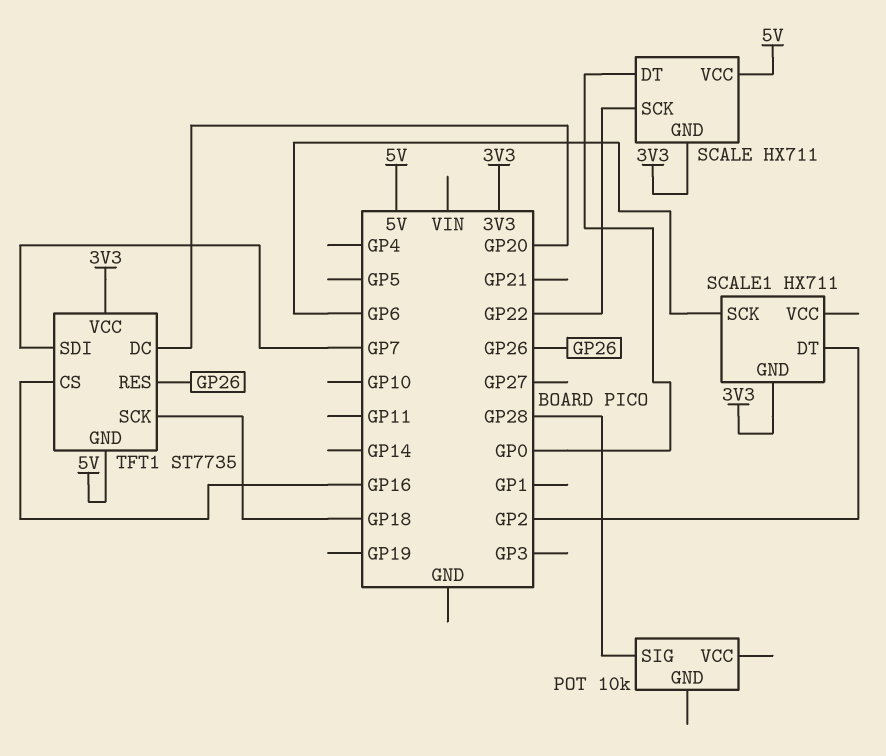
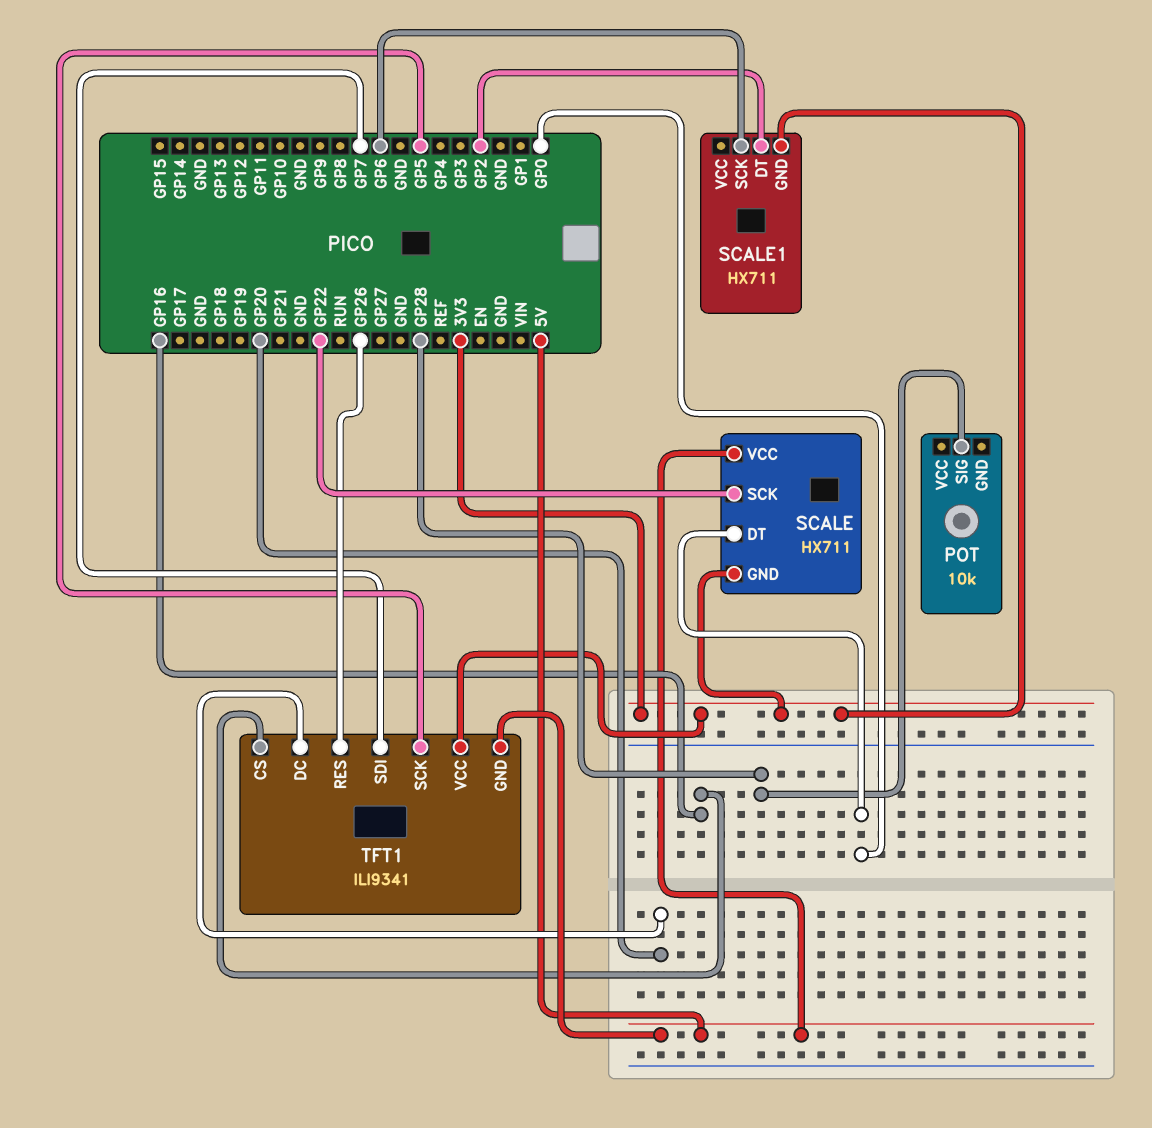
TFT1: ST7735 -> ILI9341
TFT1 pin SCK: GP18 -> GP5

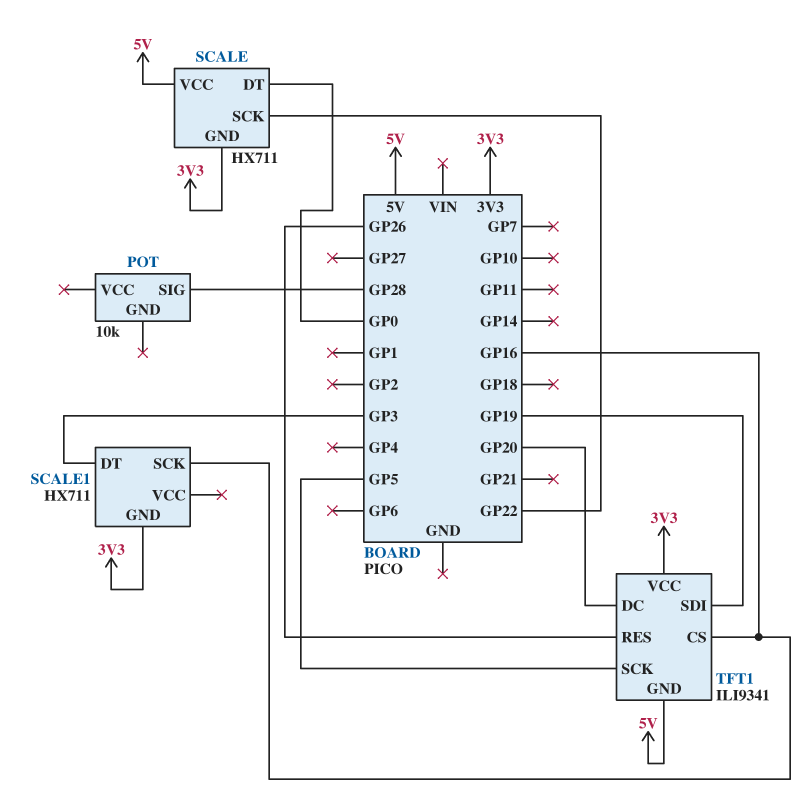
SCALE1 pin DT: GP2 -> GP3
SCALE1 pin SCK: GP6 -> GP16
TFT1 pin SDI: GP7 -> GP19

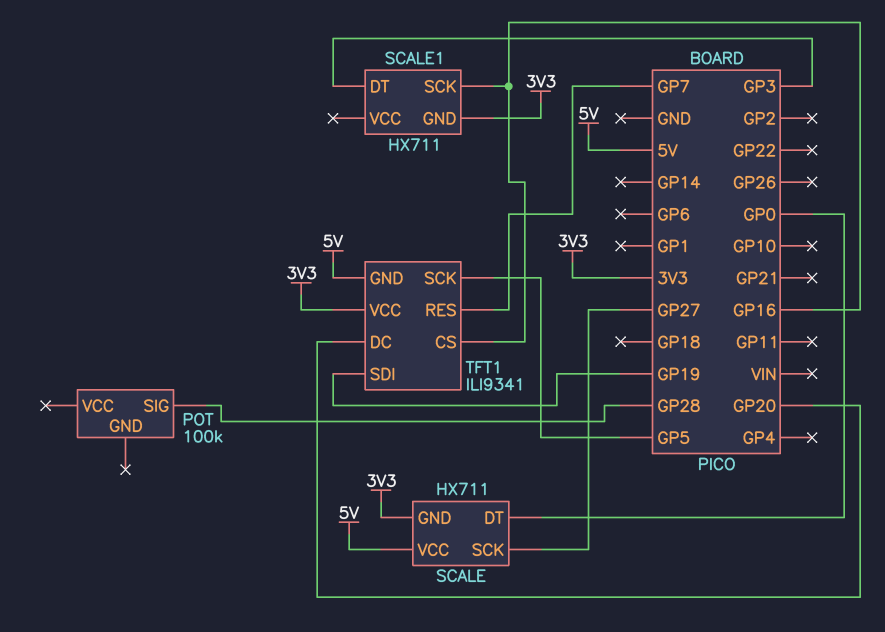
POT: 10k -> 100k
SCALE pin SCK: GP22 -> GP27
TFT1 pin RES: GP26 -> GP7

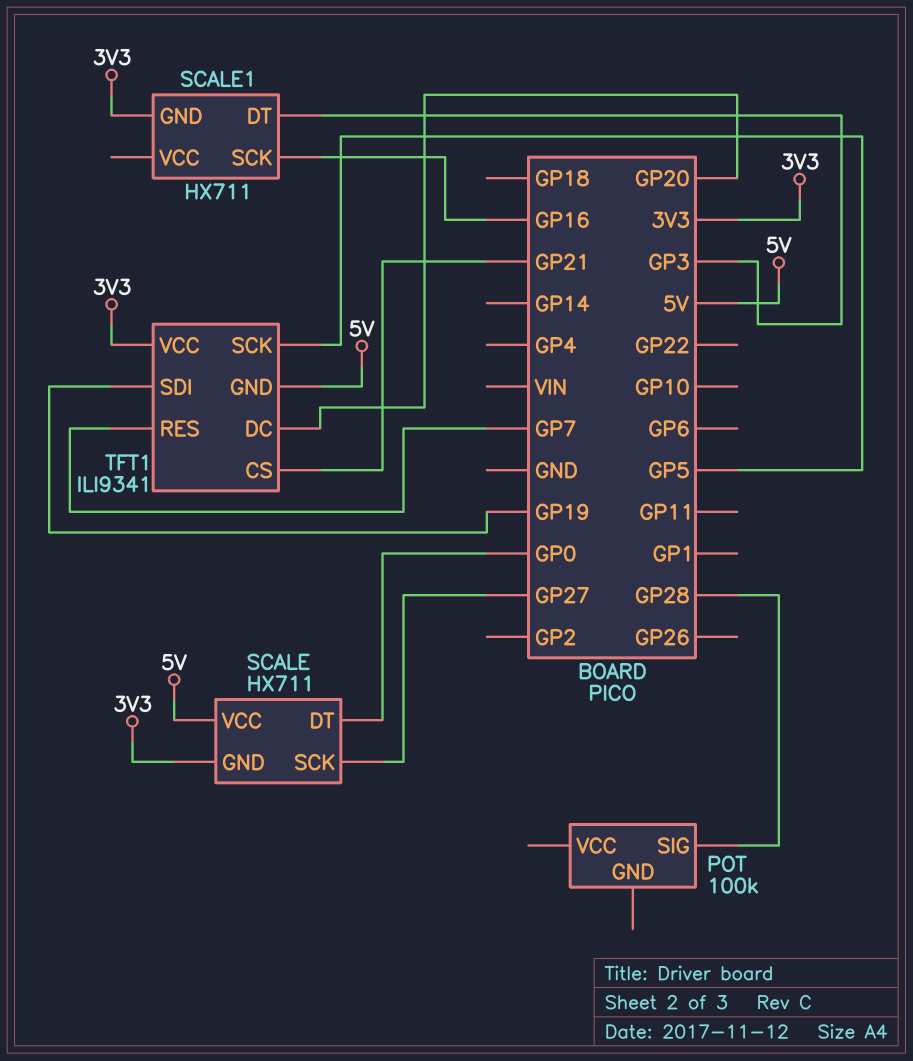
TFT1 pin CS: GP16 -> GP21

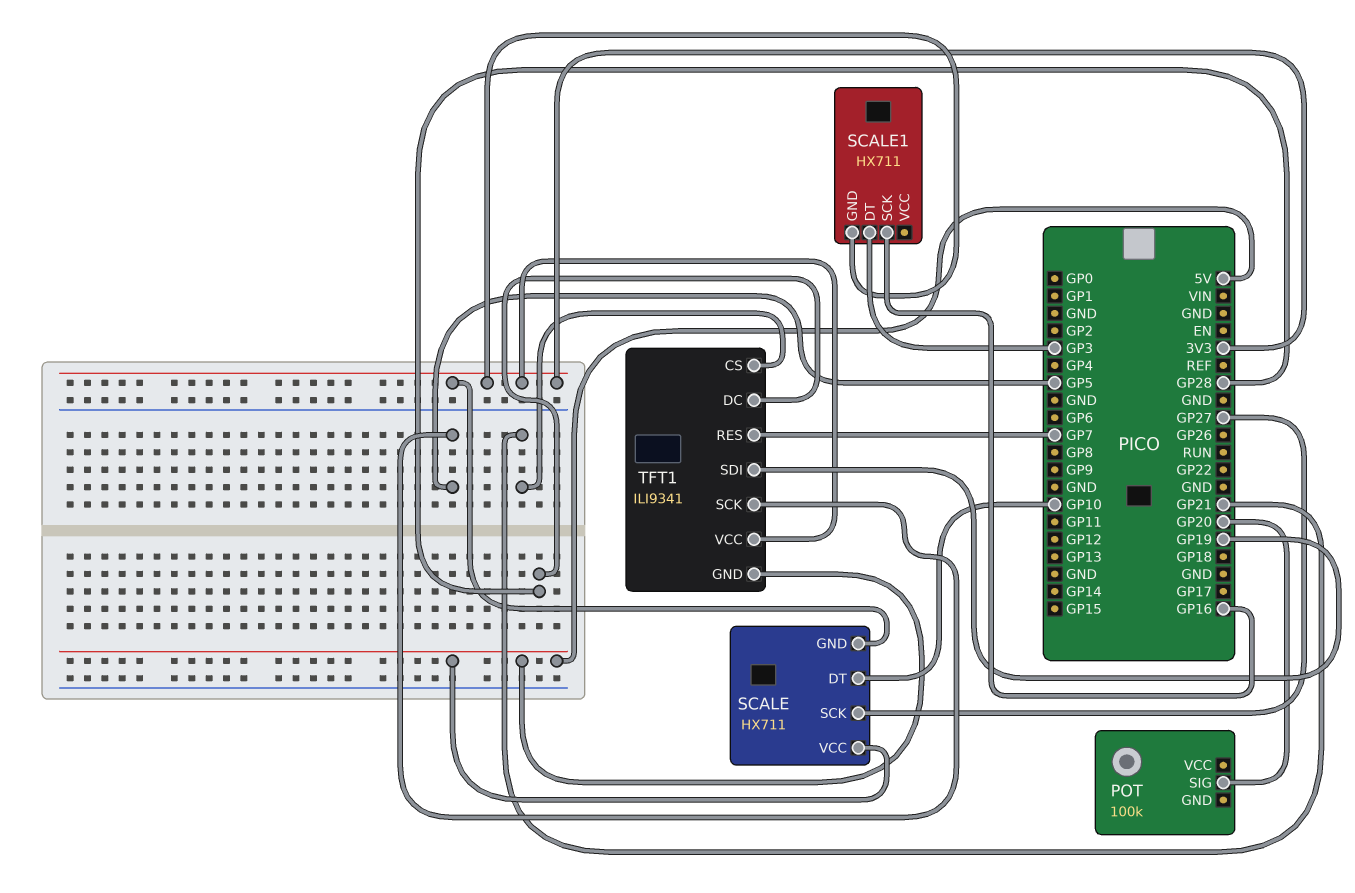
POT pin SIG: GP28 -> GP20
SCALE pin DT: GP0 -> GP10
TFT1 pin DC: GP20 -> GP28

